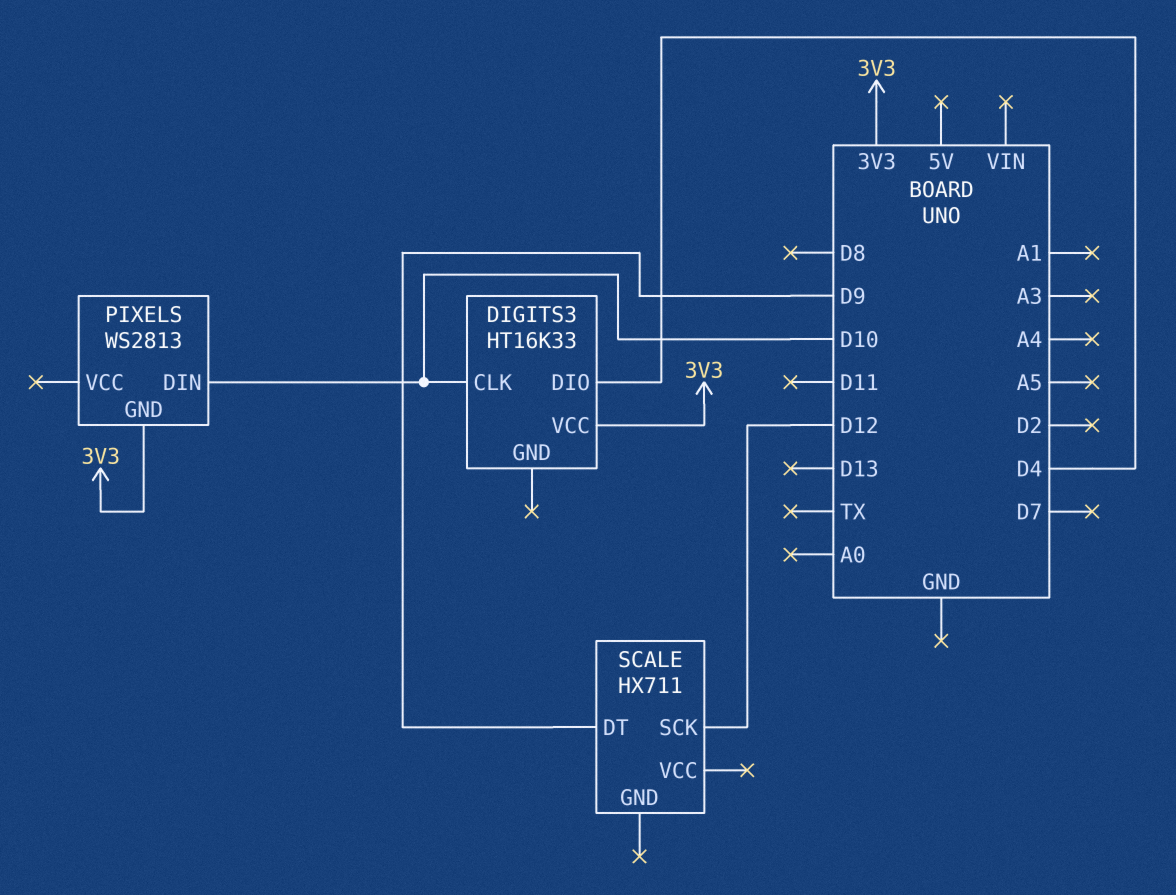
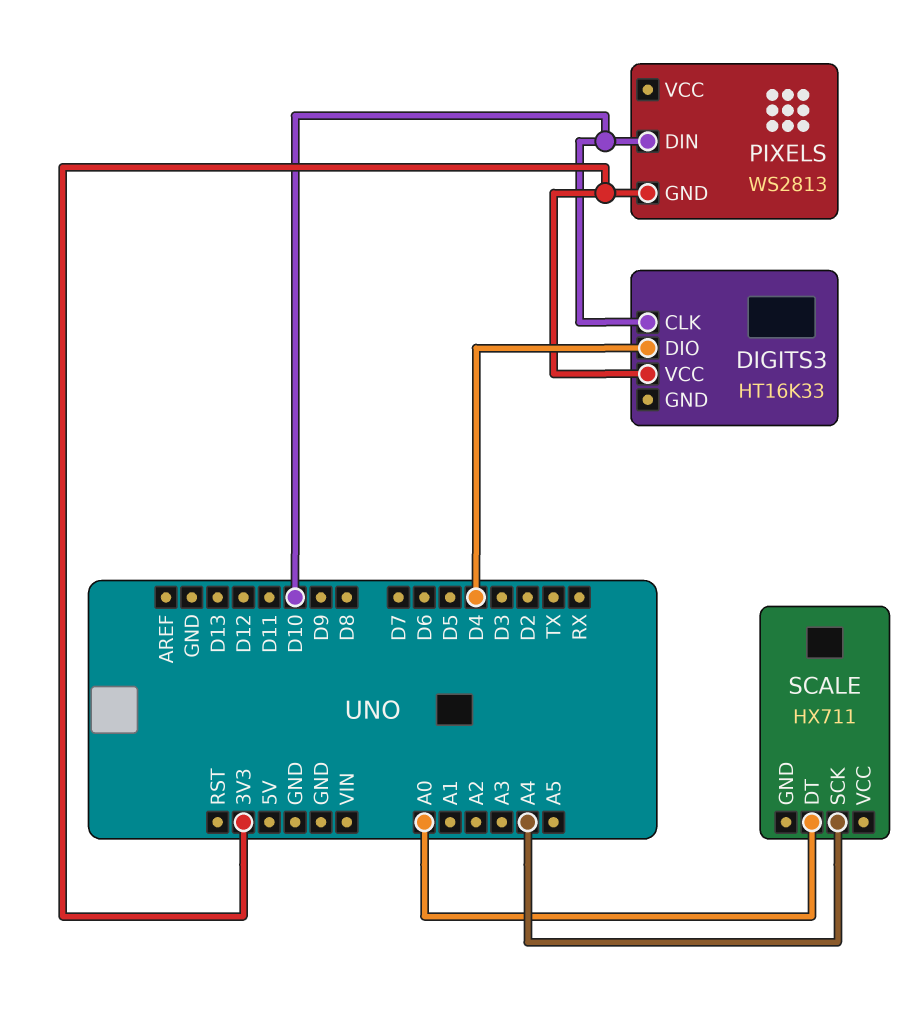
SCALE pin DT: D9 -> A0
SCALE pin SCK: D12 -> A4

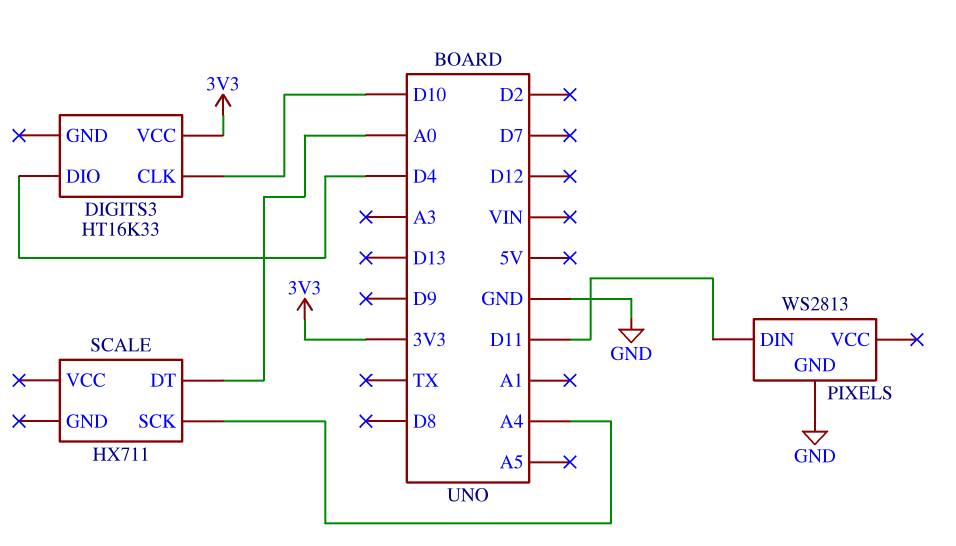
PIXELS pin DIN: D10 -> D11
PIXELS pin GND: 3V3 -> GND

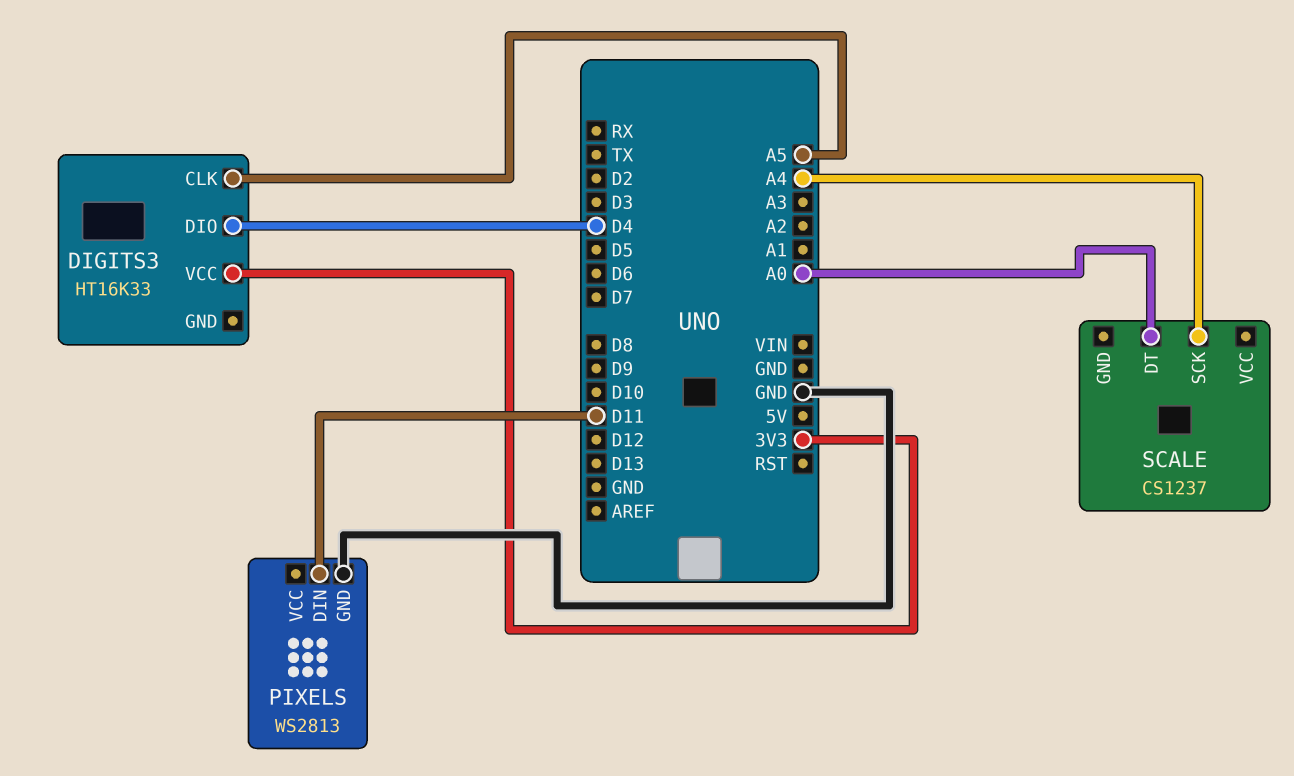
DIGITS3 pin CLK: D10 -> A5
SCALE: HX711 -> CS1237

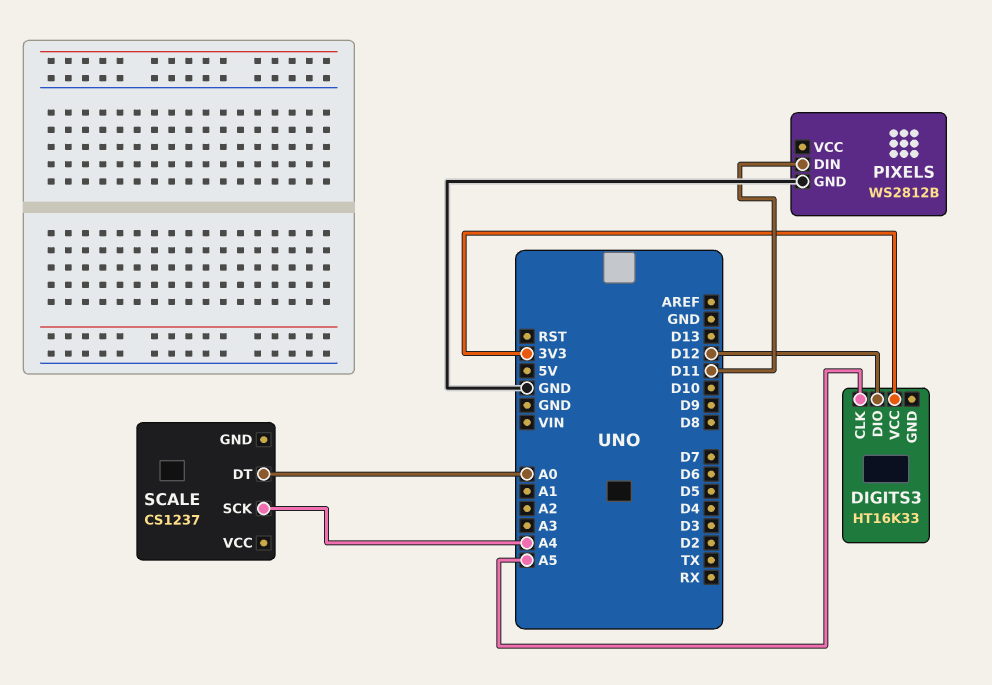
DIGITS3 pin DIO: D4 -> D12
PIXELS: WS2813 -> WS2812B

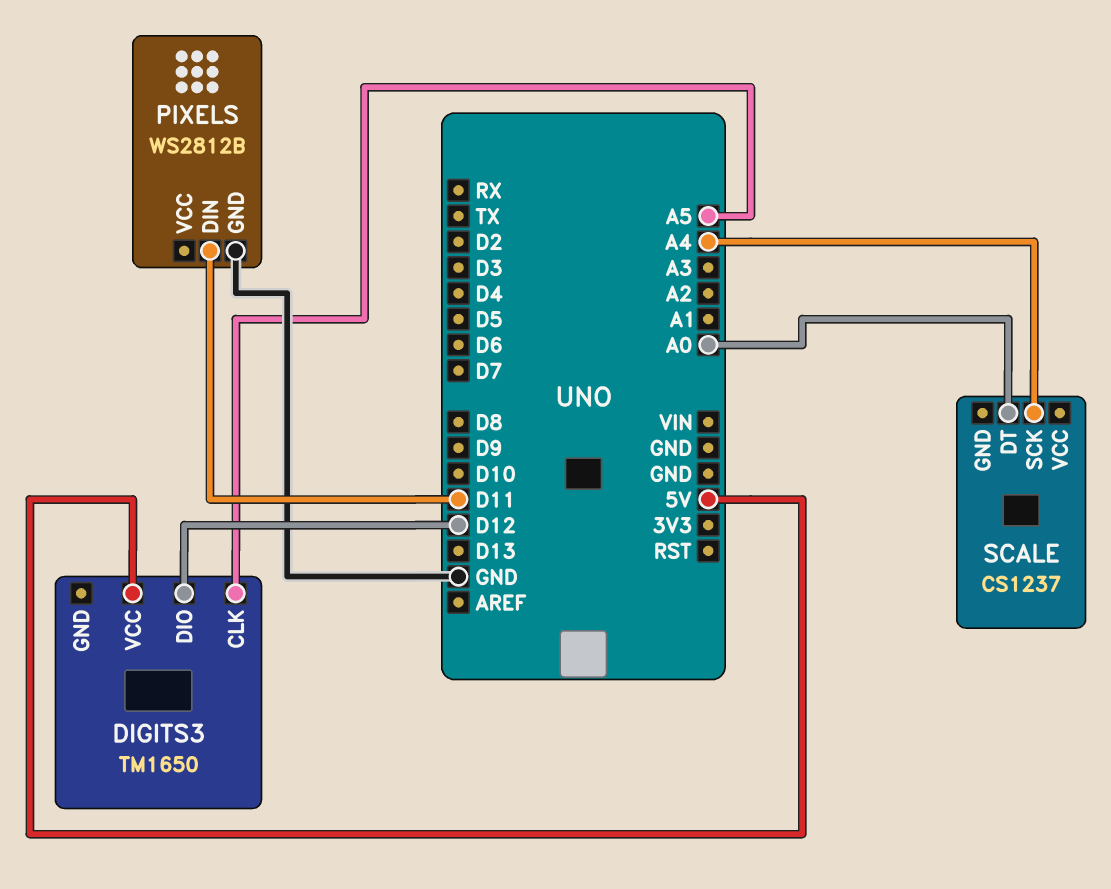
DIGITS3: HT16K33 -> TM1650
DIGITS3 pin VCC: 3V3 -> 5V

